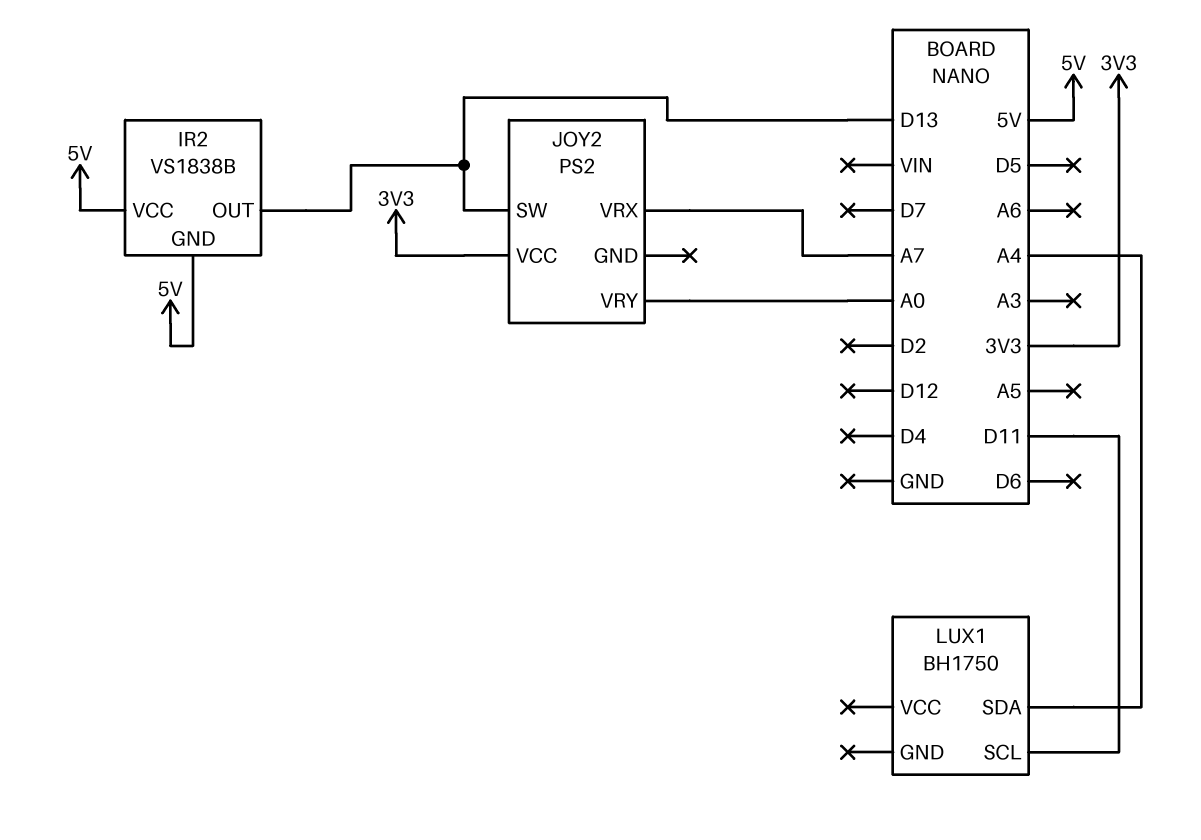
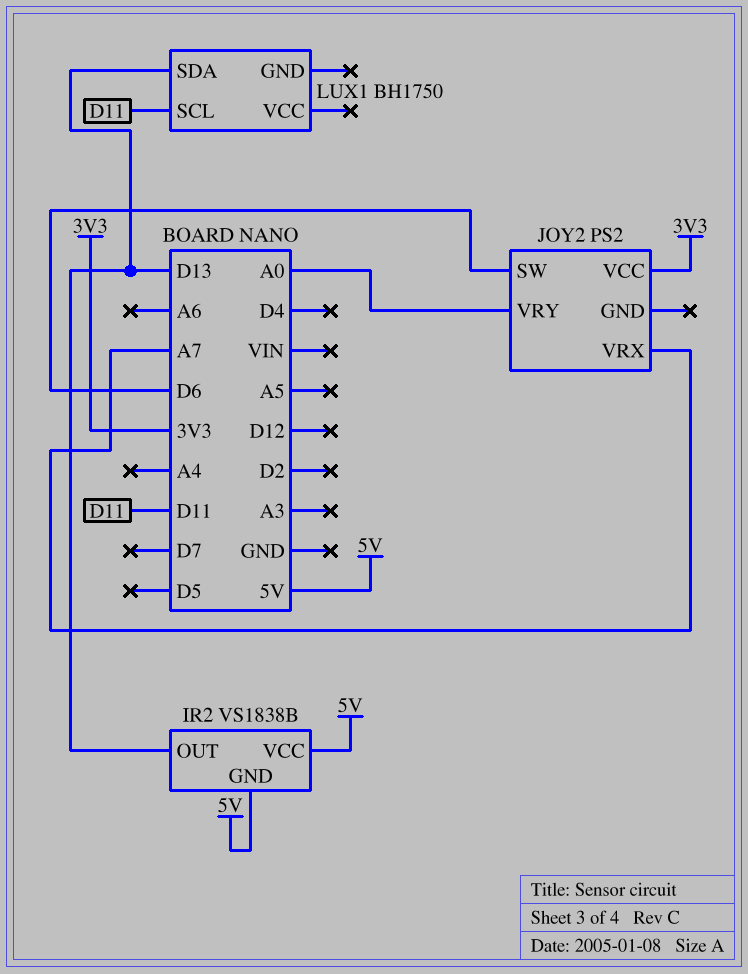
JOY2 pin SW: D13 -> D6
LUX1 pin SDA: A4 -> D13

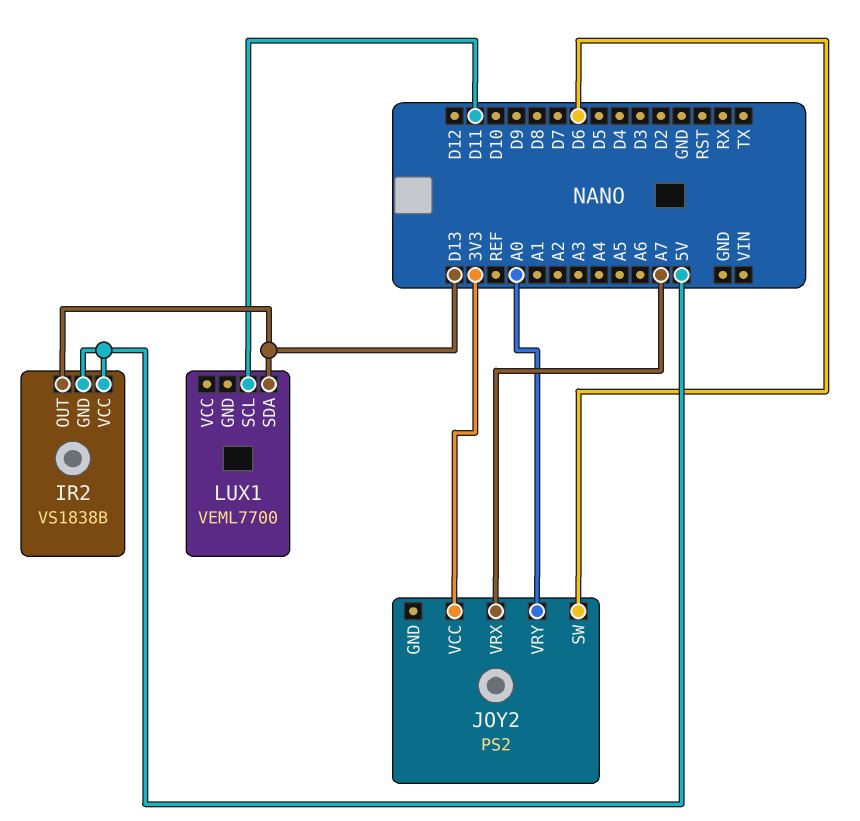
LUX1: BH1750 -> VEML7700

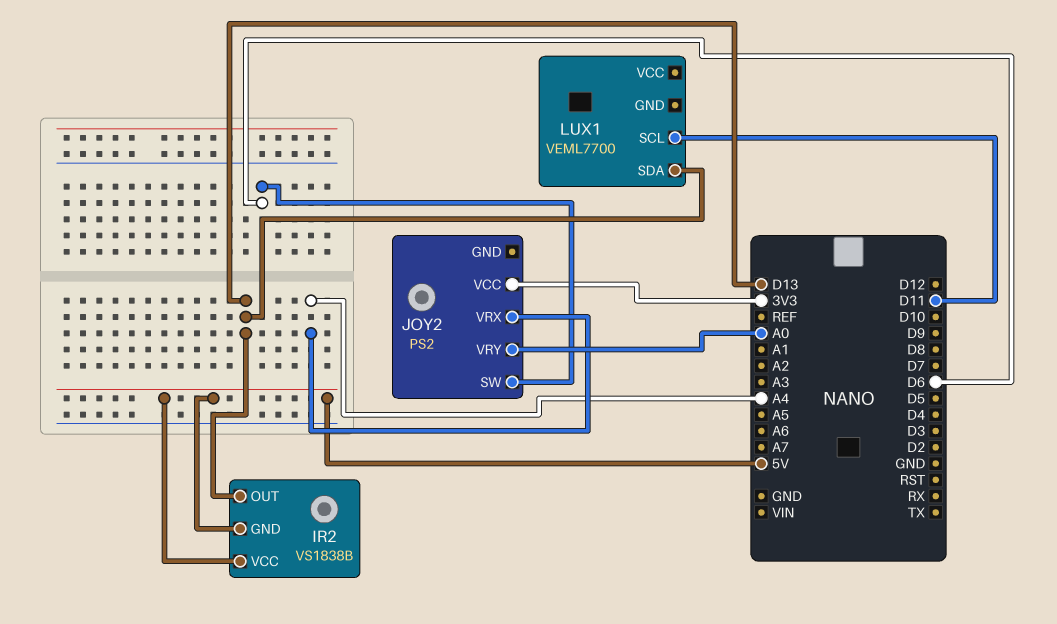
JOY2 pin VRX: A7 -> A4

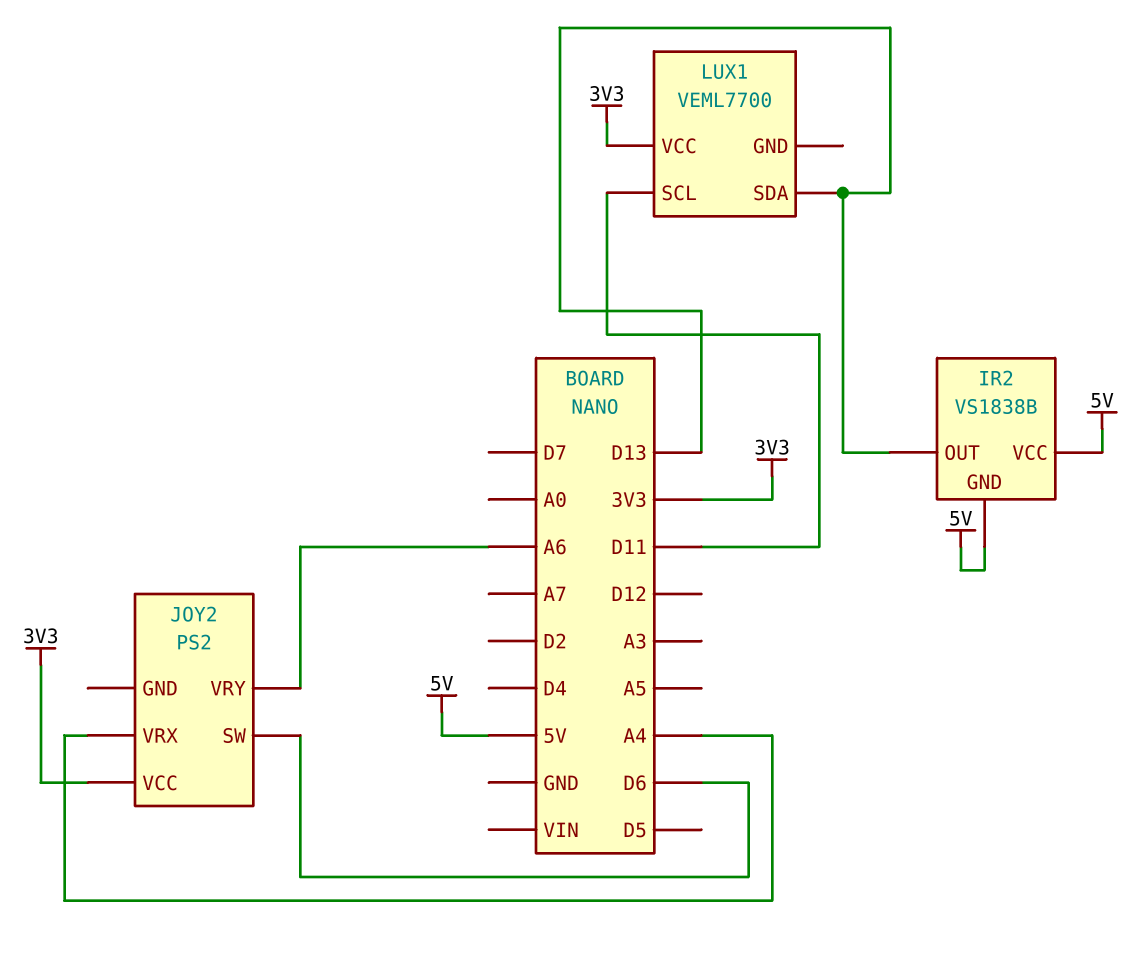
JOY2 pin VRY: A0 -> A6
LUX1 pin VCC: none -> 3V3

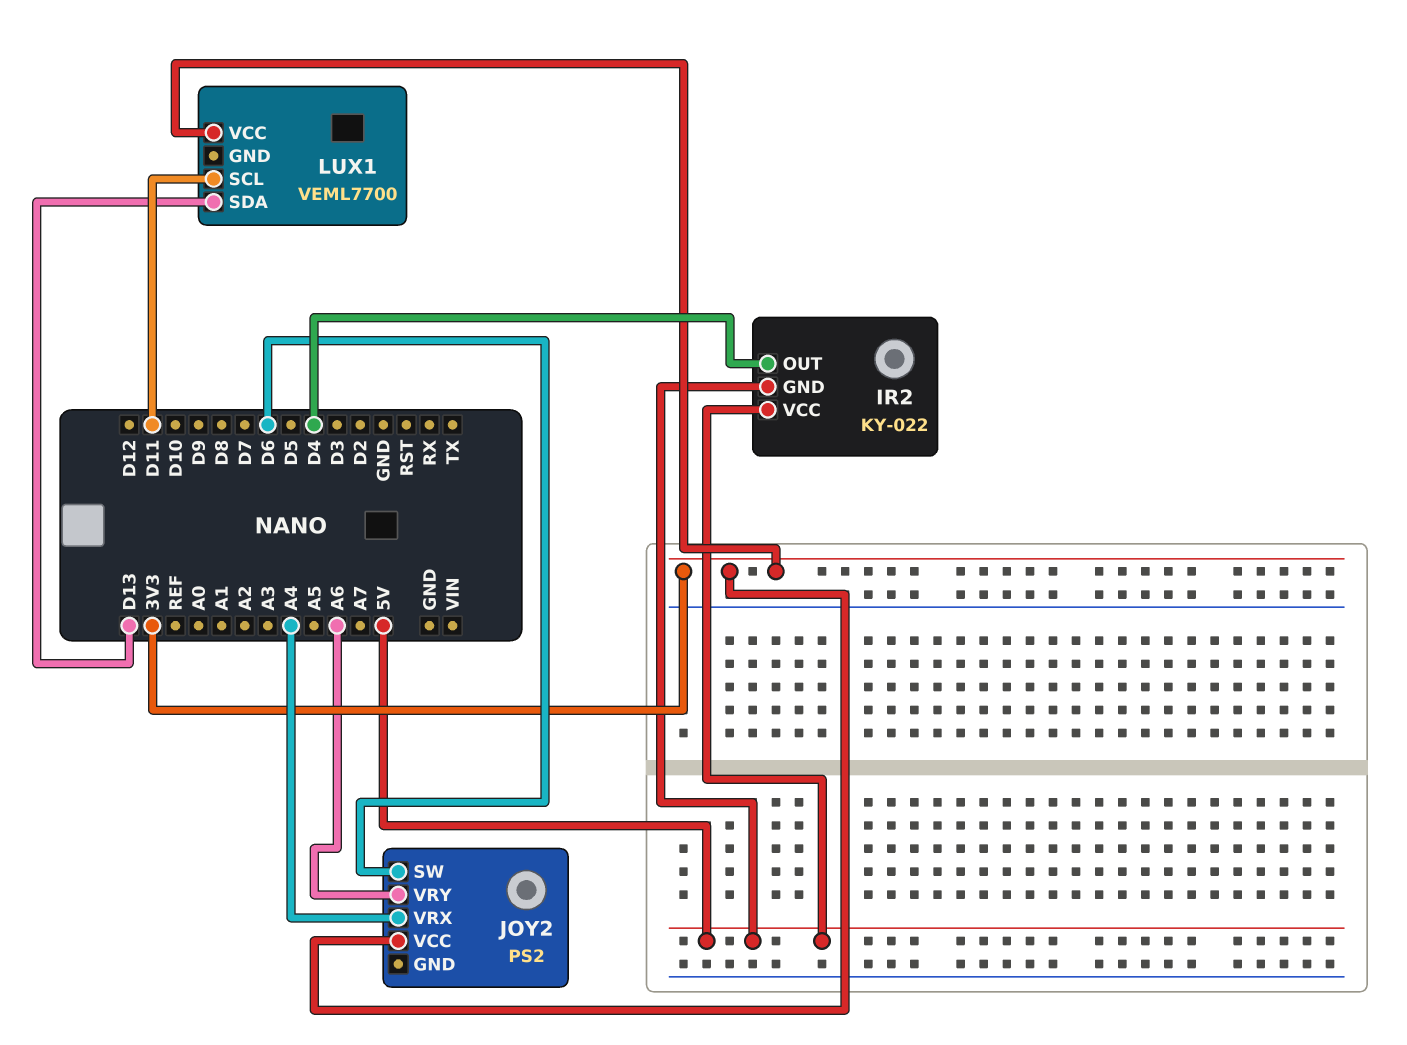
IR2: VS1838B -> KY-022
IR2 pin OUT: D13 -> D4

